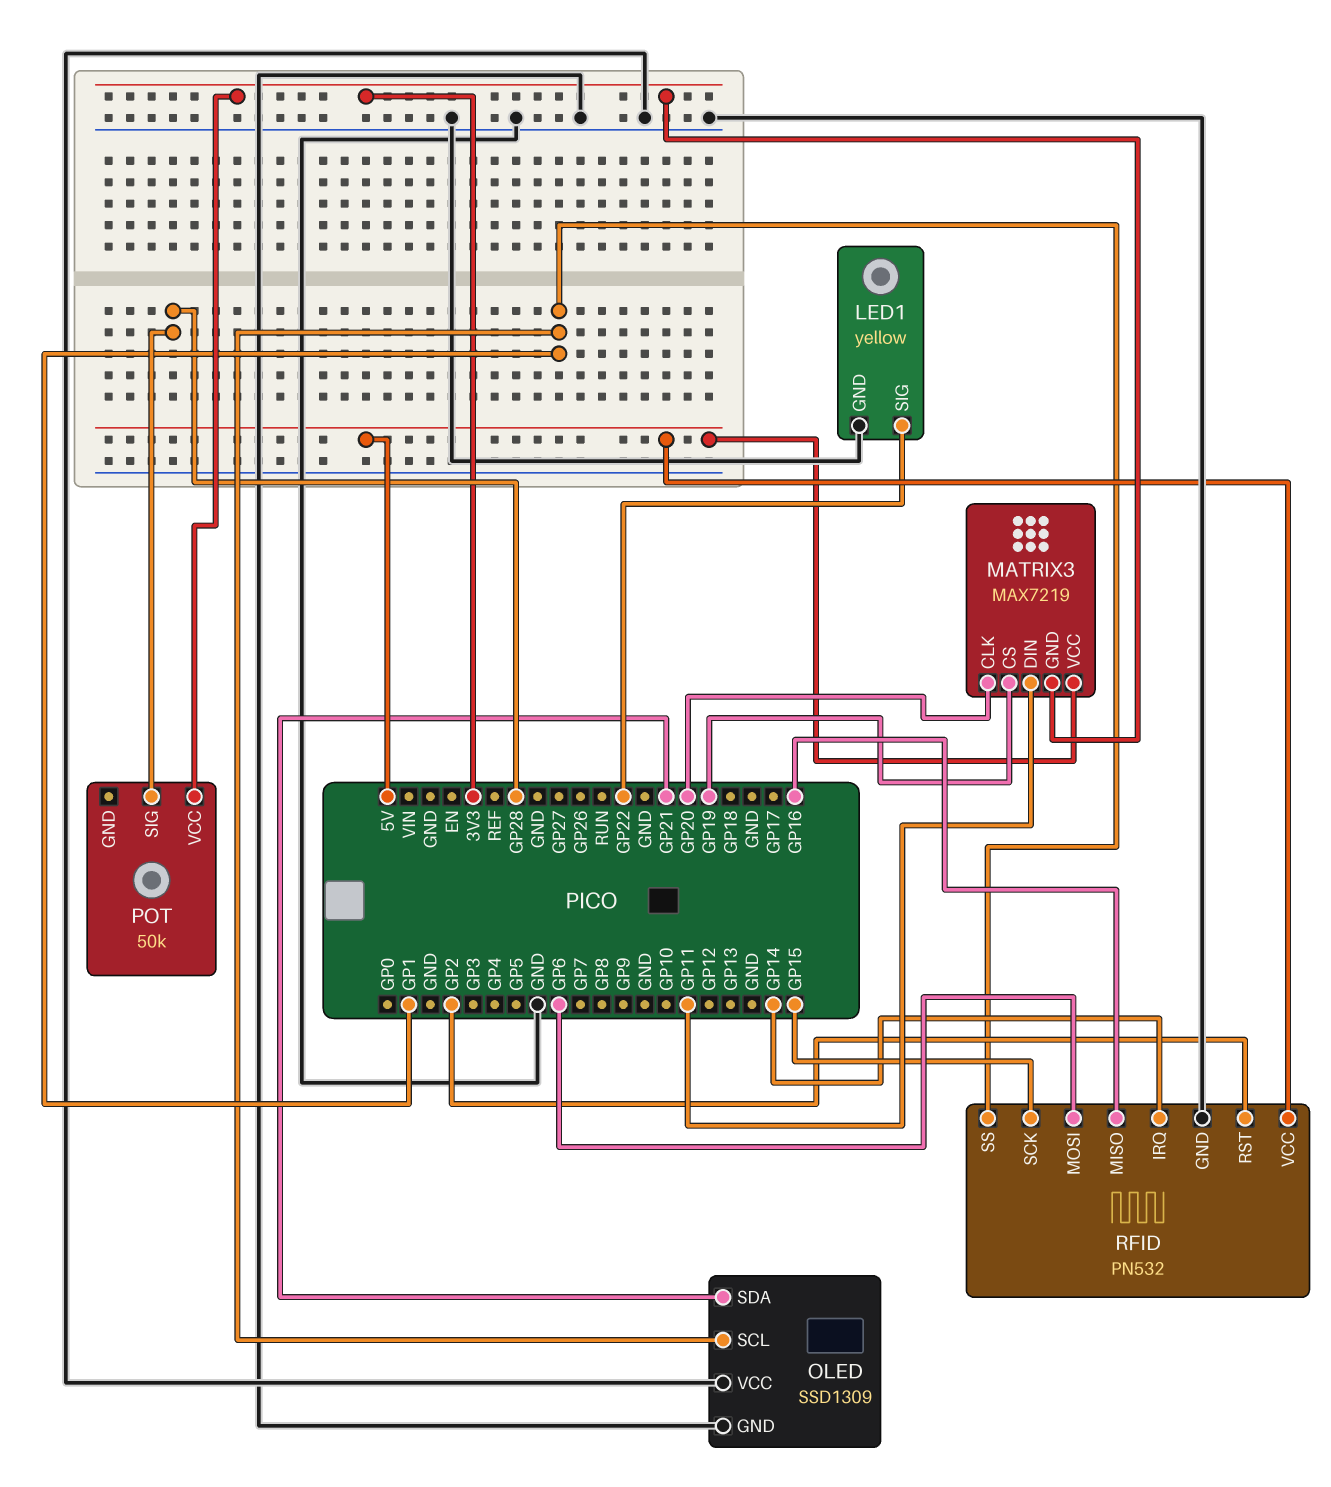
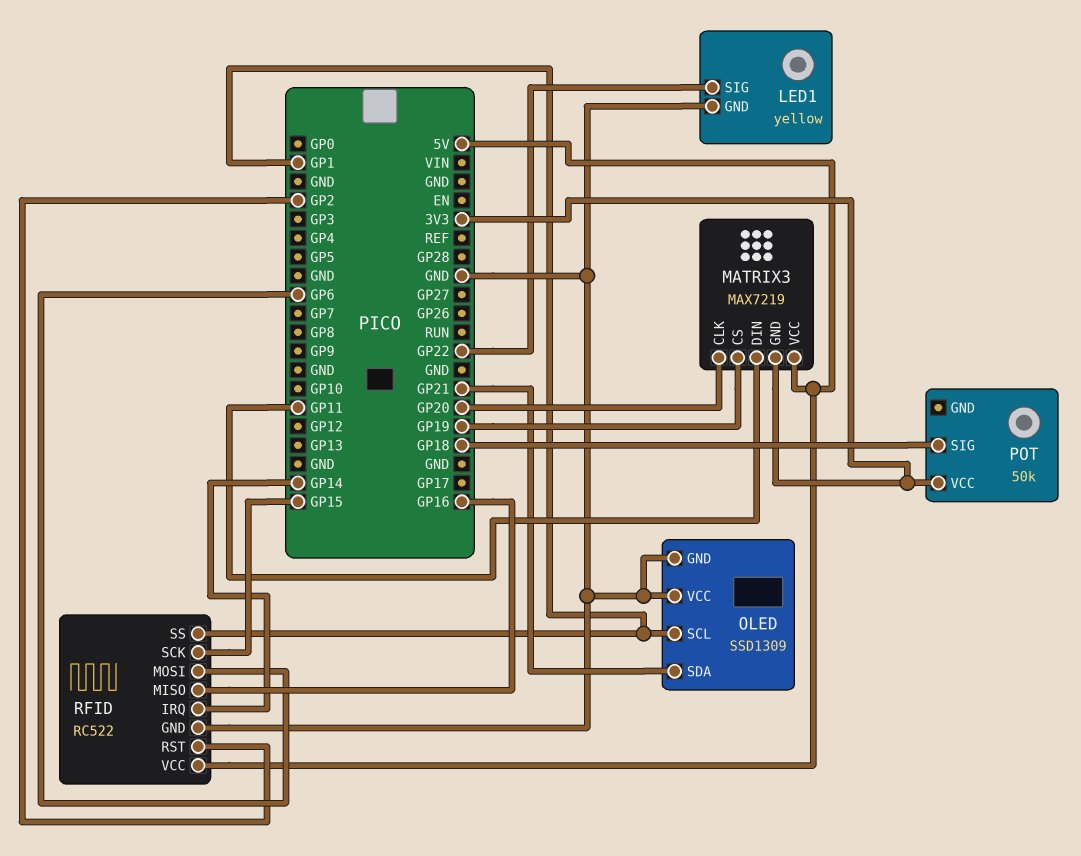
POT pin SIG: GP28 -> GP18
RFID: PN532 -> RC522

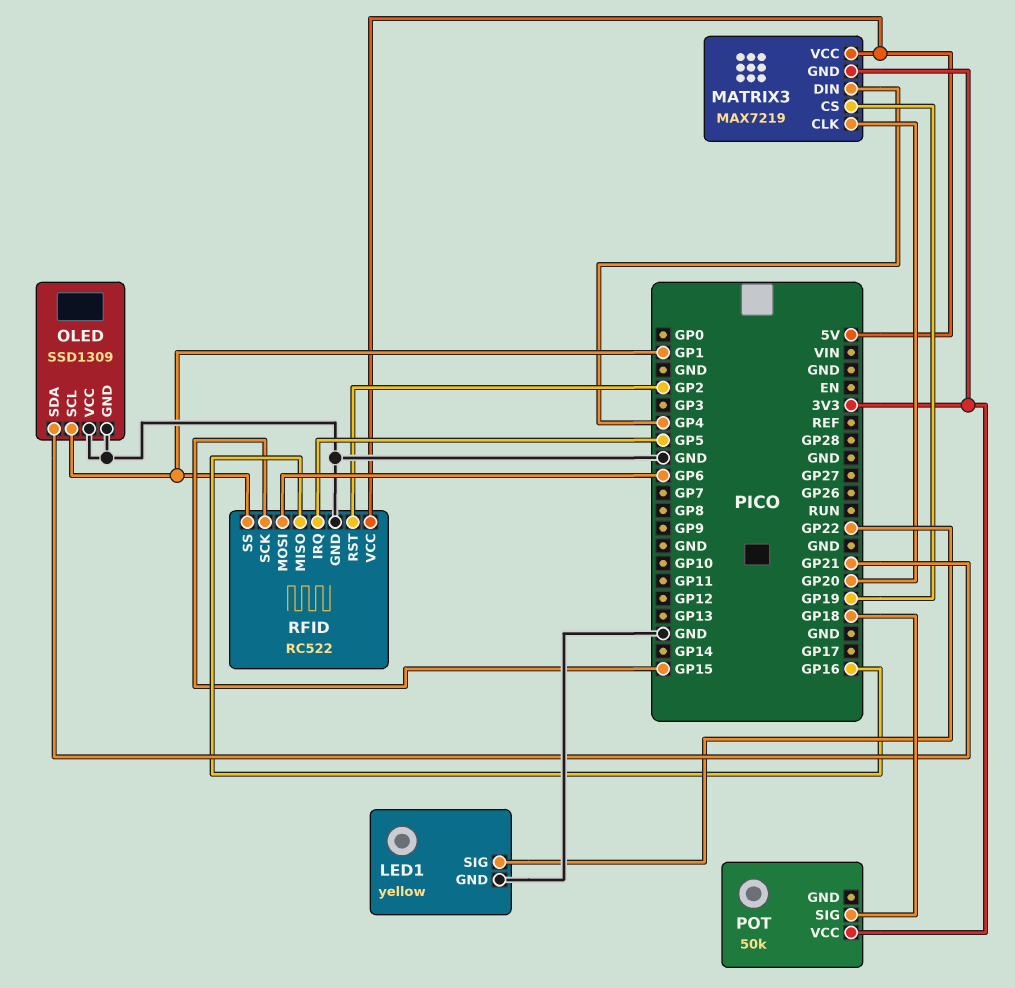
MATRIX3 pin DIN: GP11 -> GP4
RFID pin IRQ: GP14 -> GP5

